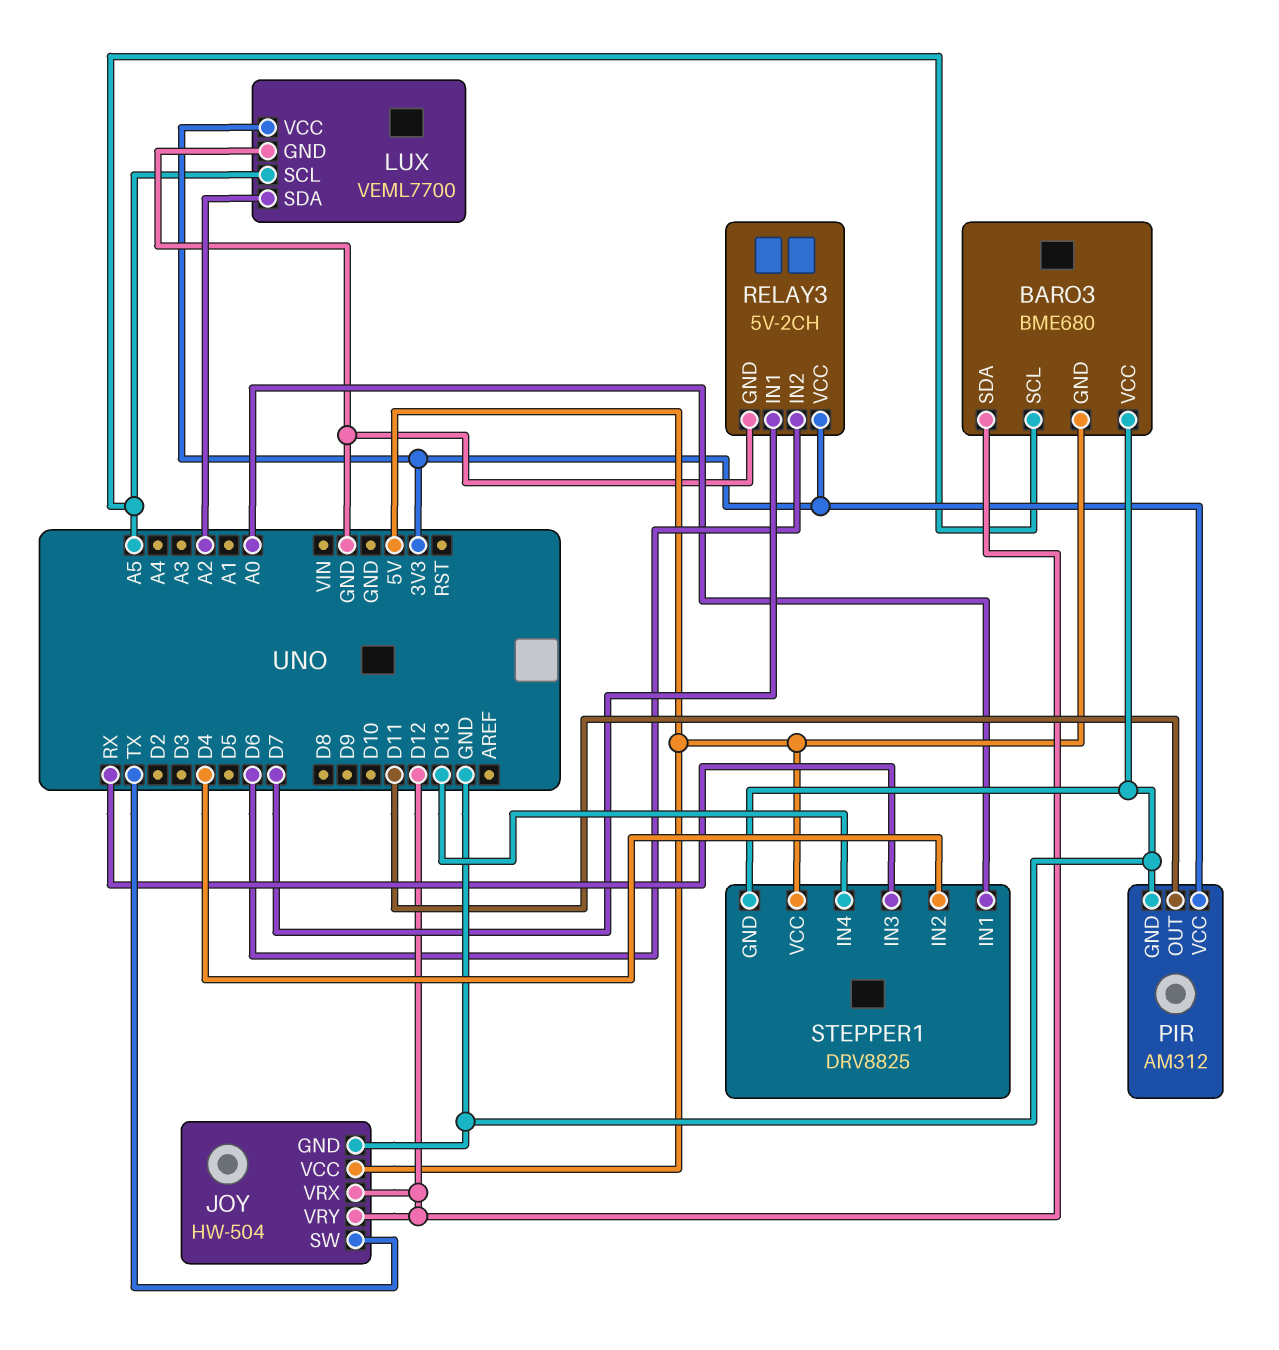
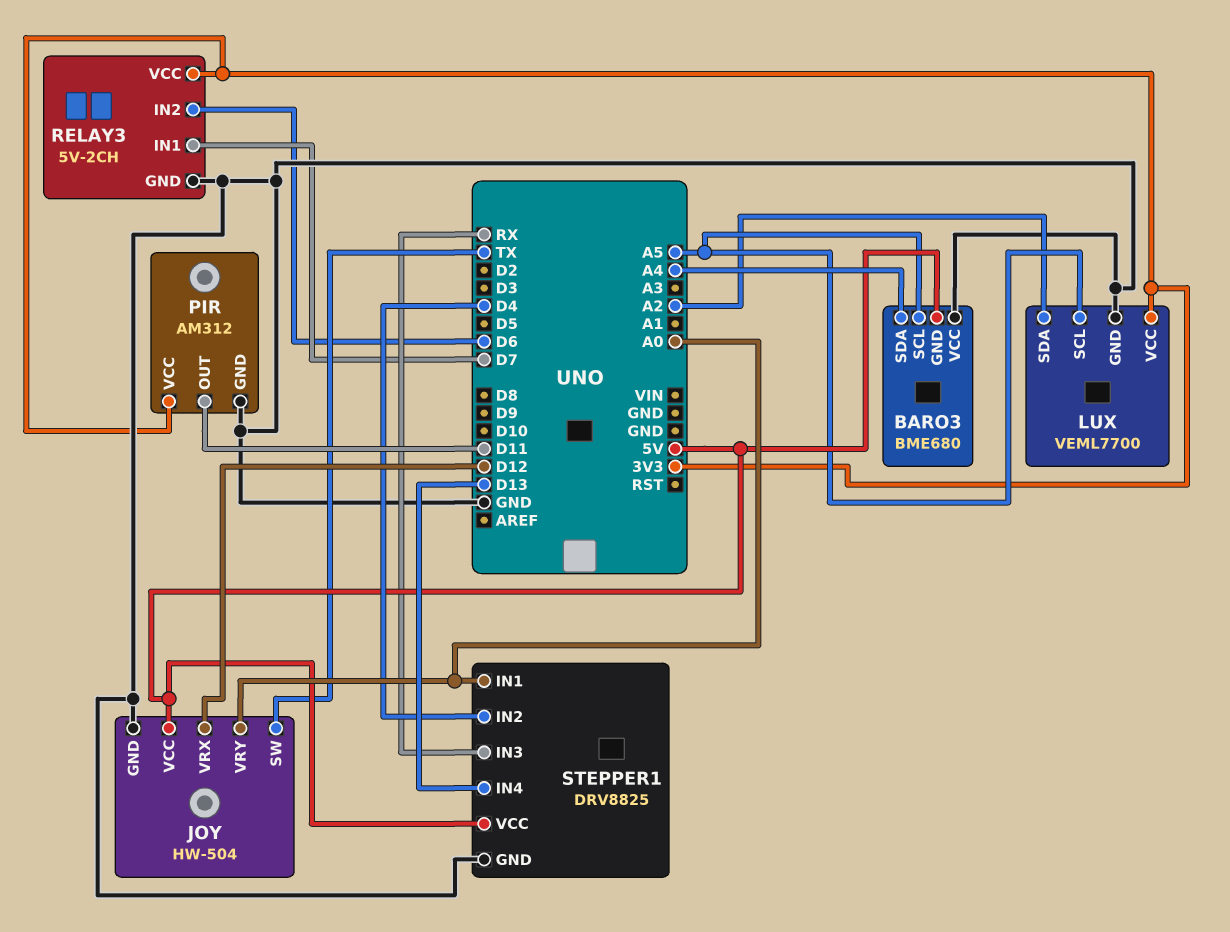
BARO3 pin SDA: D12 -> A4
JOY pin VRY: D12 -> A0

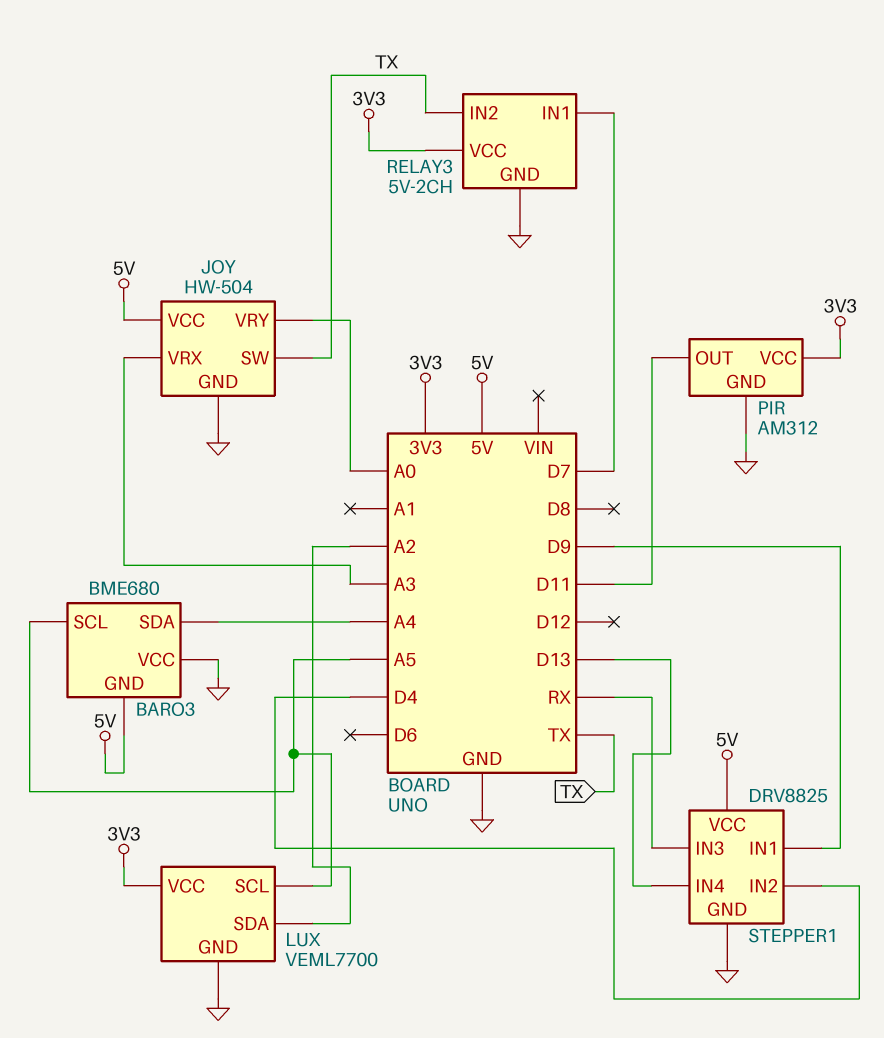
JOY pin VRX: D12 -> A3
RELAY3 pin IN2: D6 -> TX
STEPPER1 pin IN1: A0 -> D9

